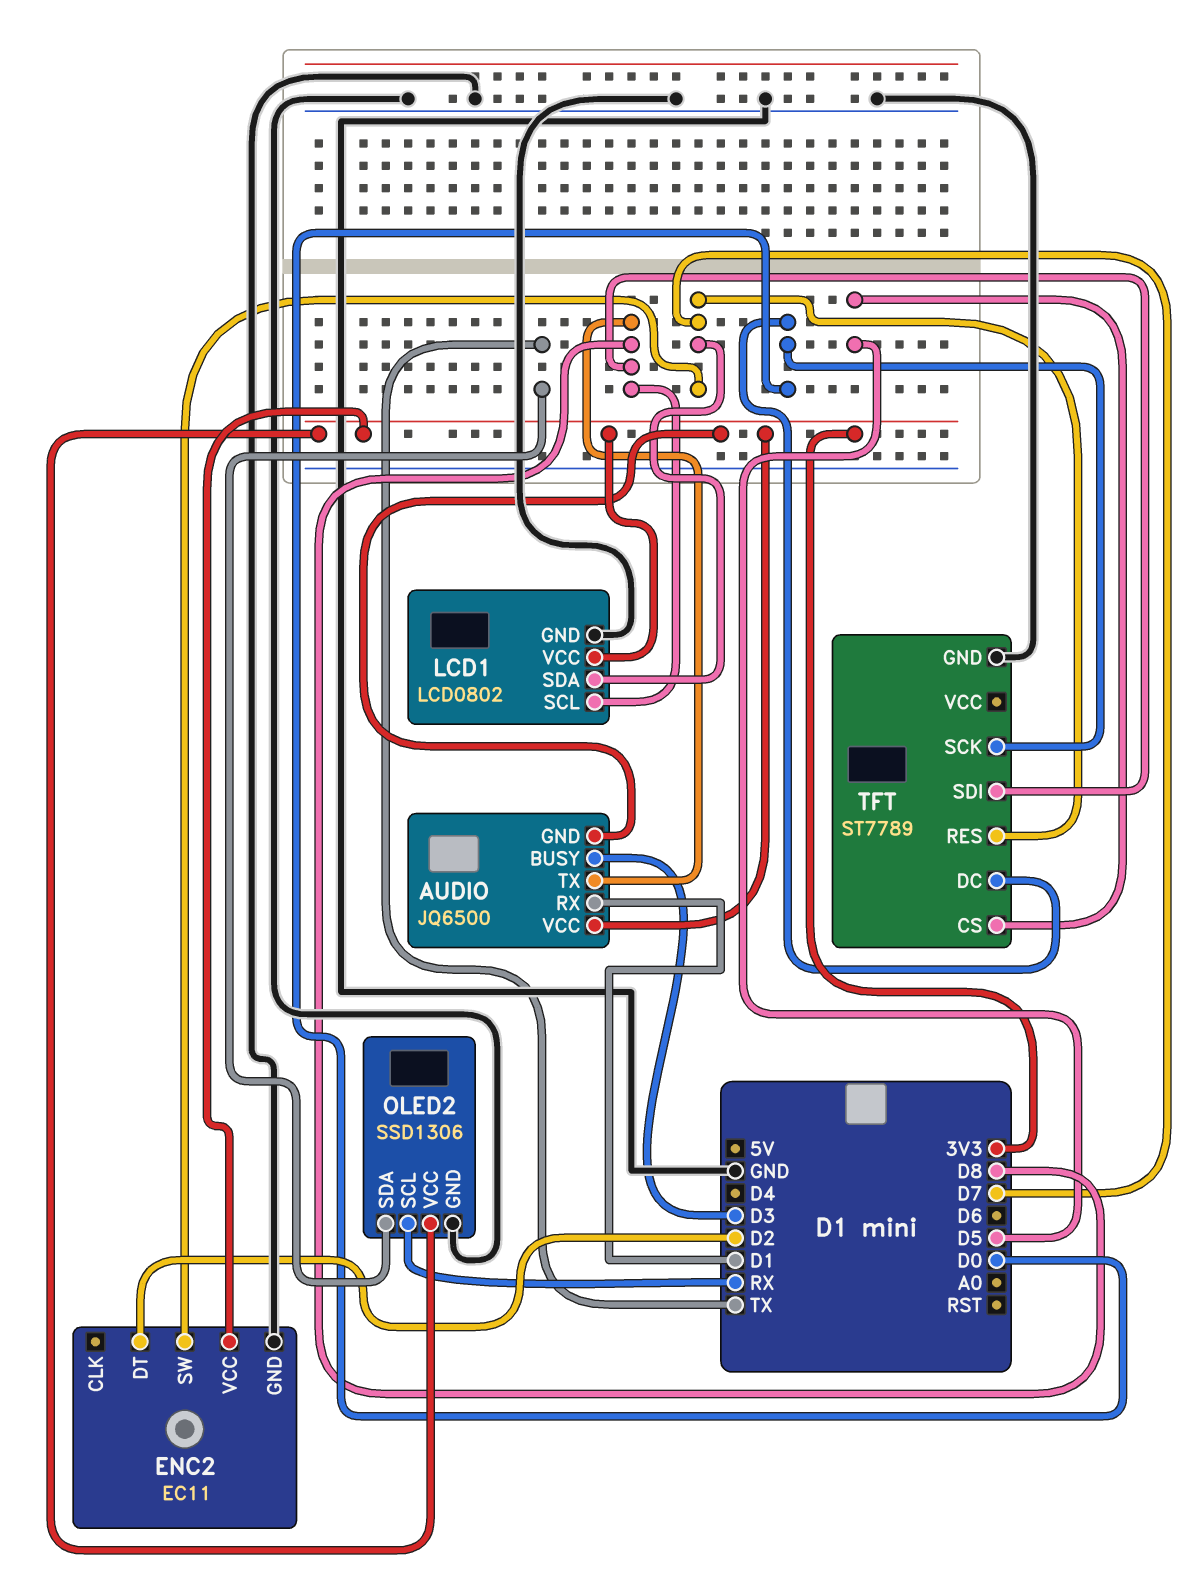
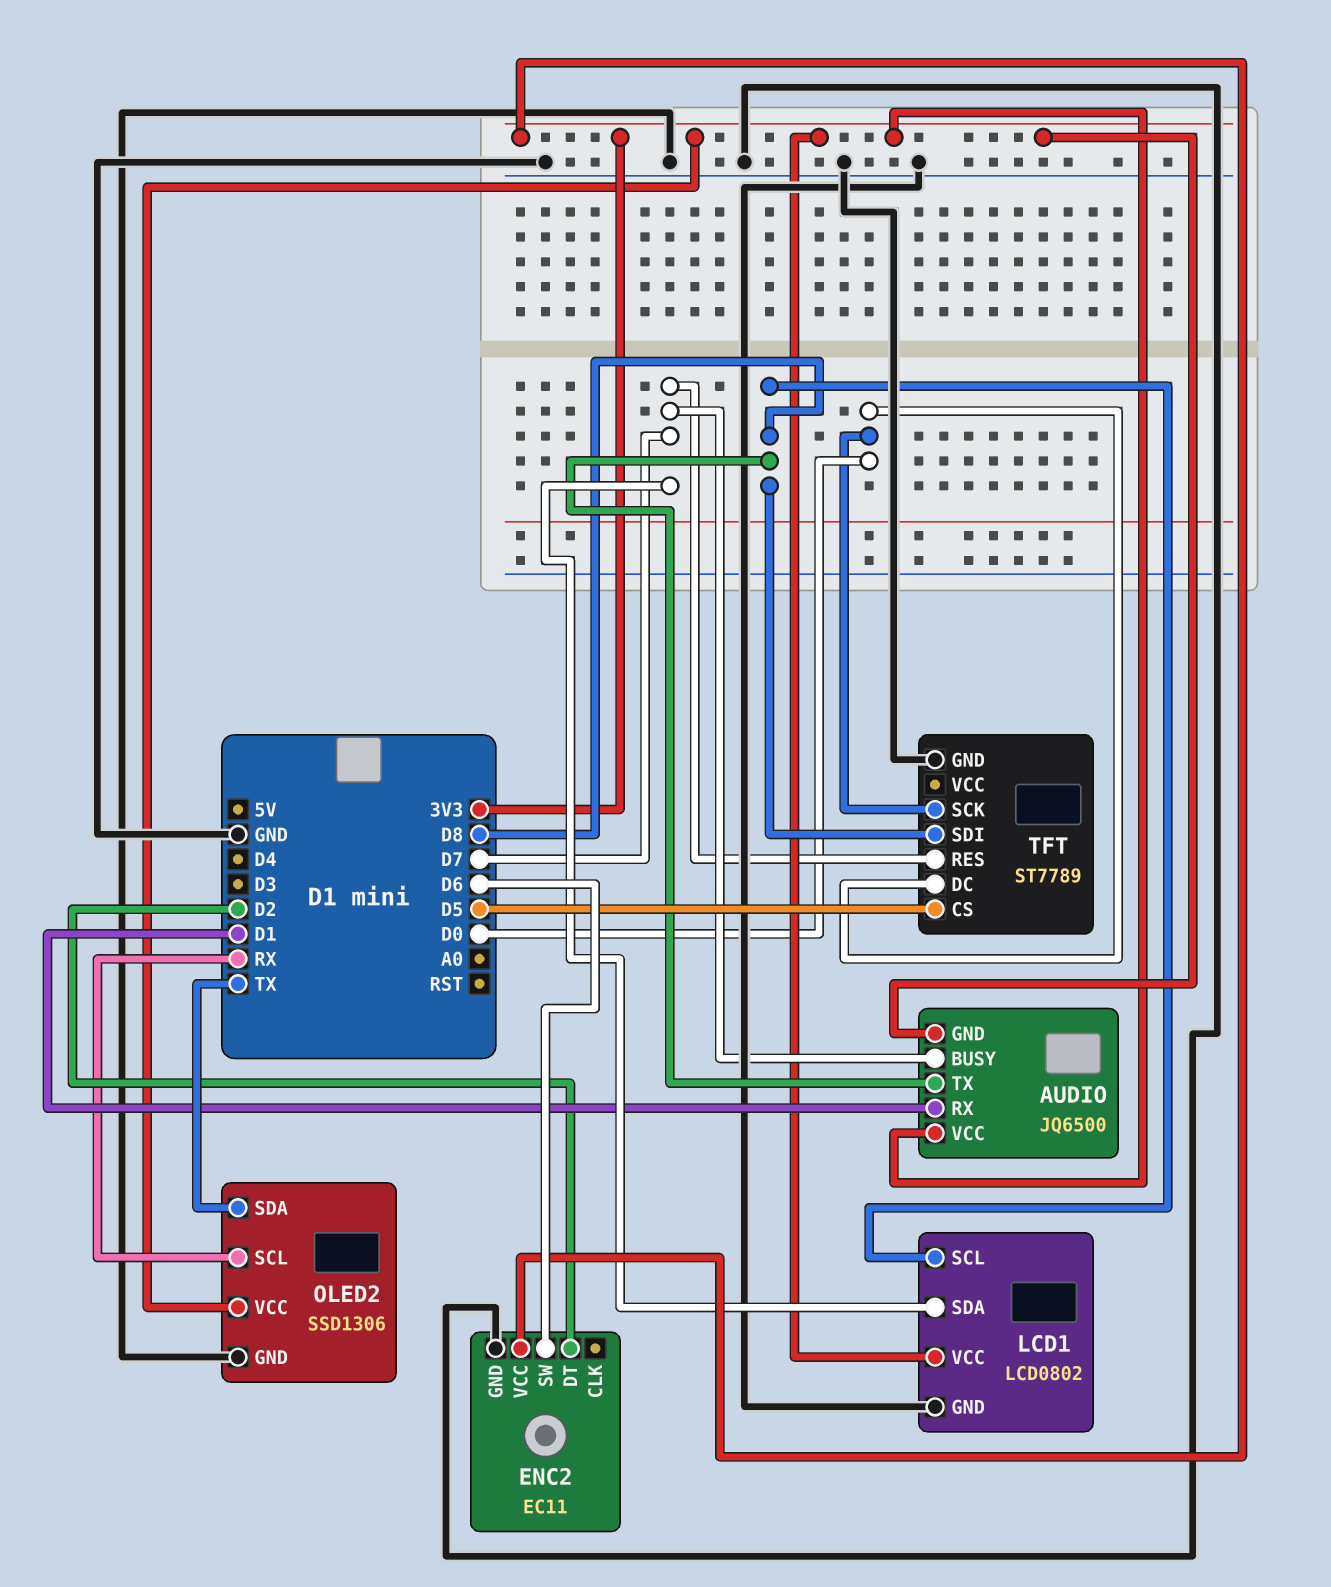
AUDIO pin BUSY: D3 -> D7
ENC2 pin SW: D7 -> D6

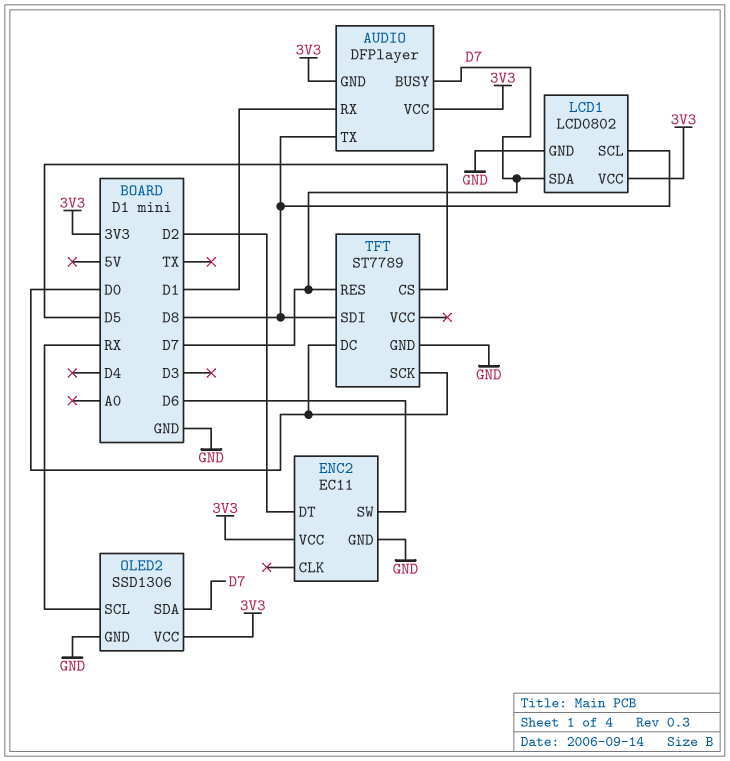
AUDIO: JQ6500 -> DFPlayer
OLED2 pin SDA: TX -> D7

